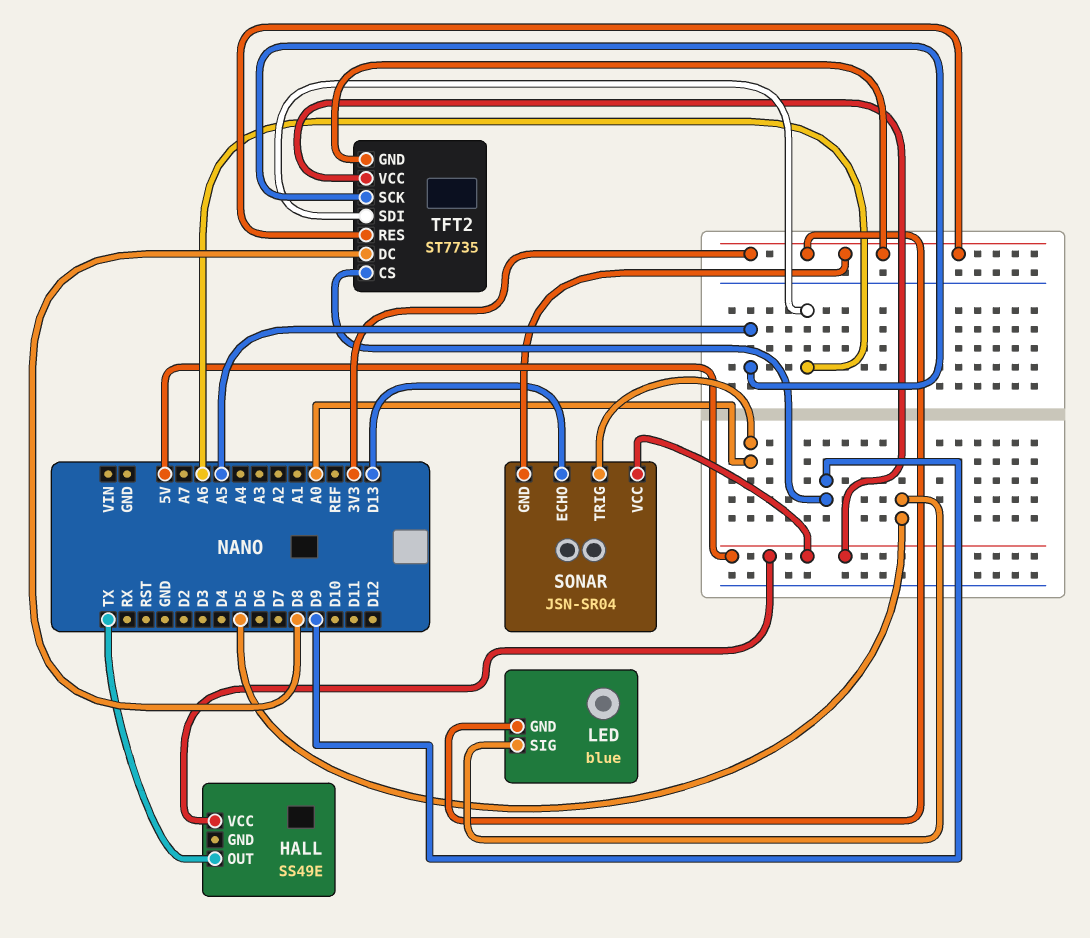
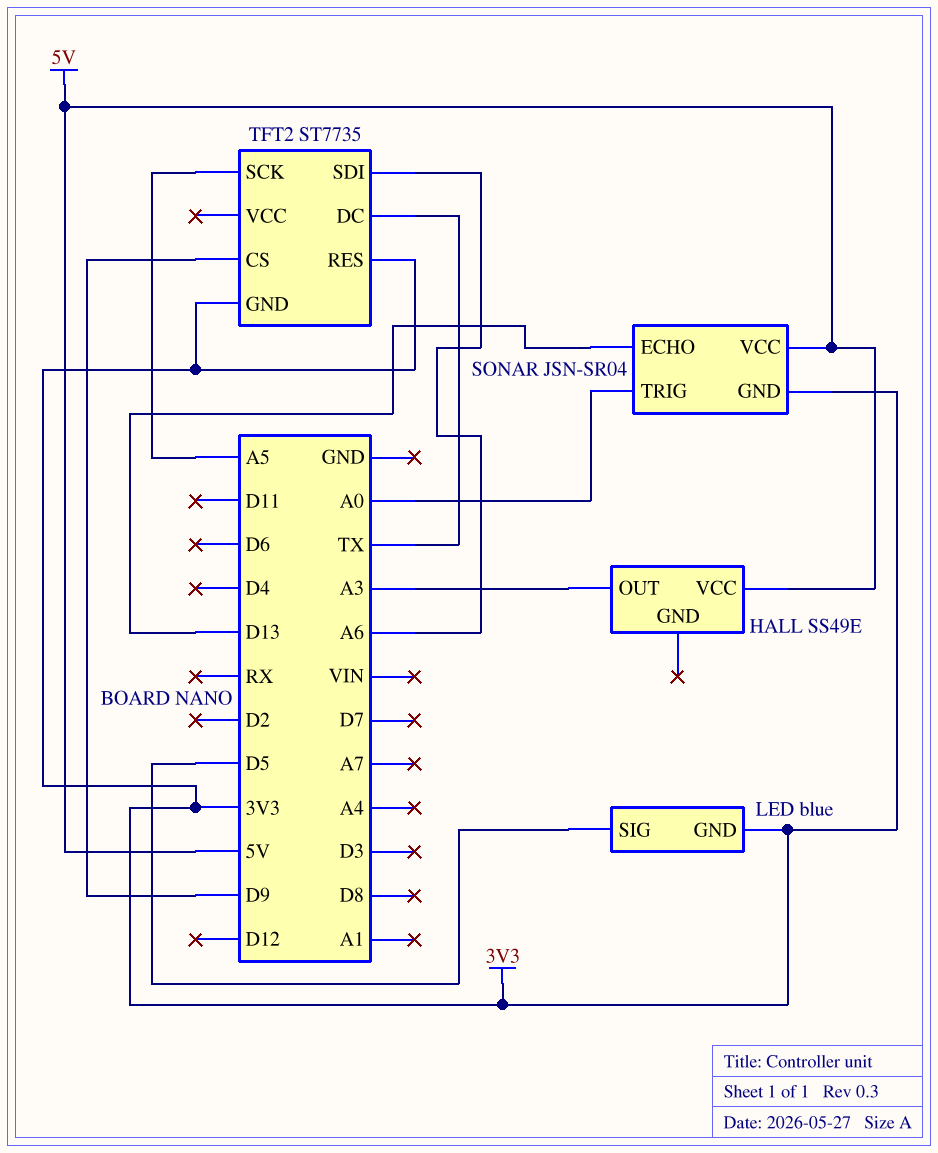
HALL pin OUT: TX -> A3
TFT2 pin DC: D8 -> TX
TFT2 pin VCC: 5V -> none

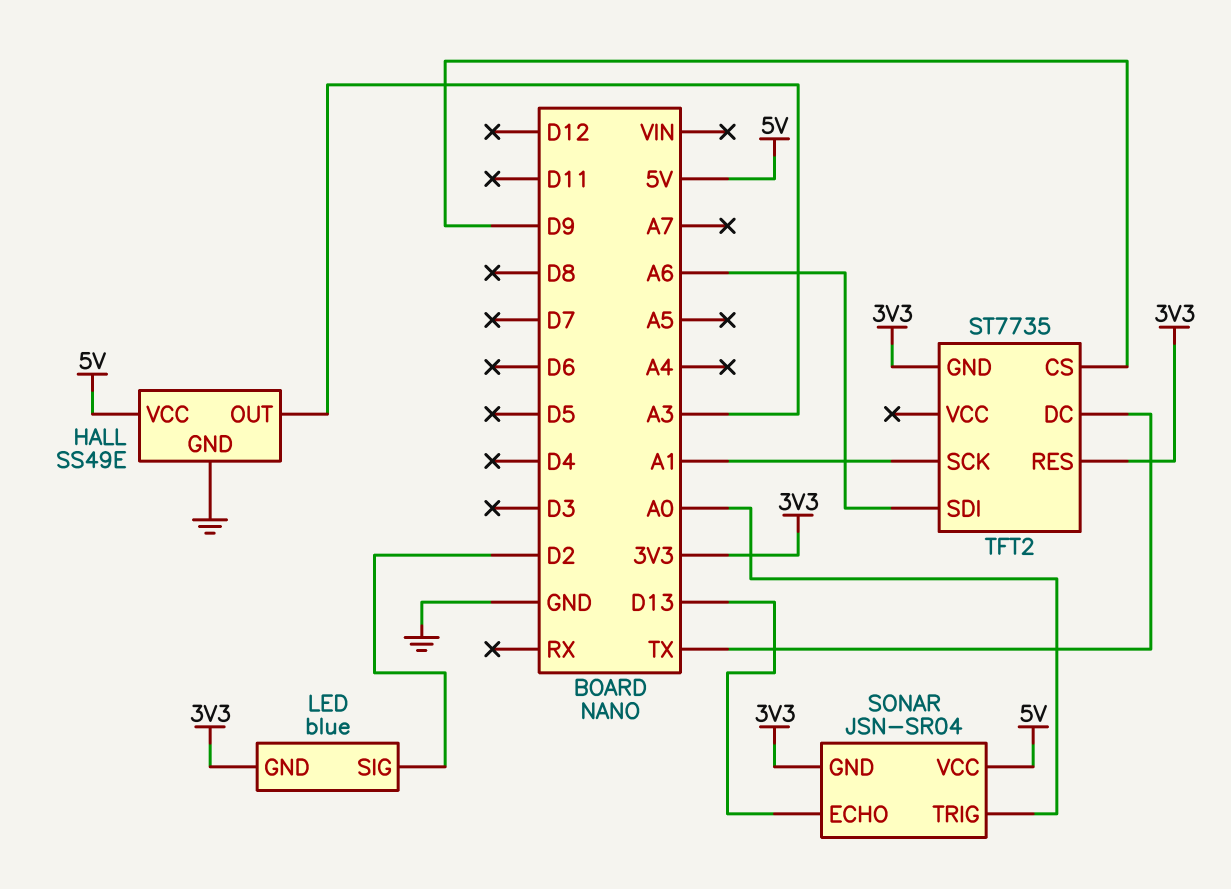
HALL pin GND: none -> GND
LED pin SIG: D5 -> D2
TFT2 pin SCK: A5 -> A1

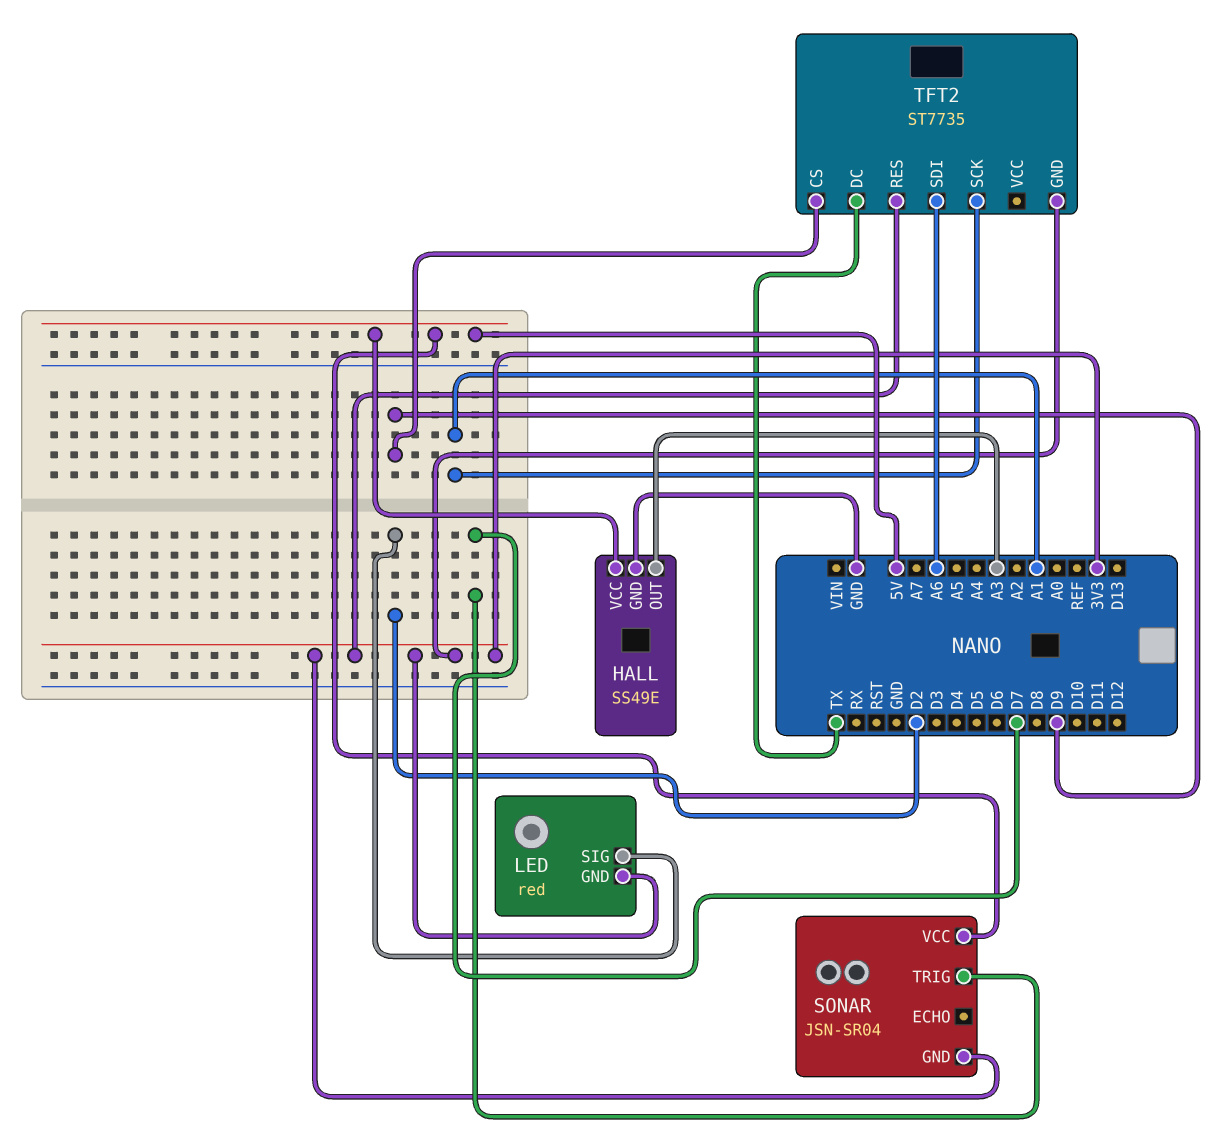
LED: blue -> red
SONAR pin ECHO: D13 -> none
SONAR pin TRIG: A0 -> D7

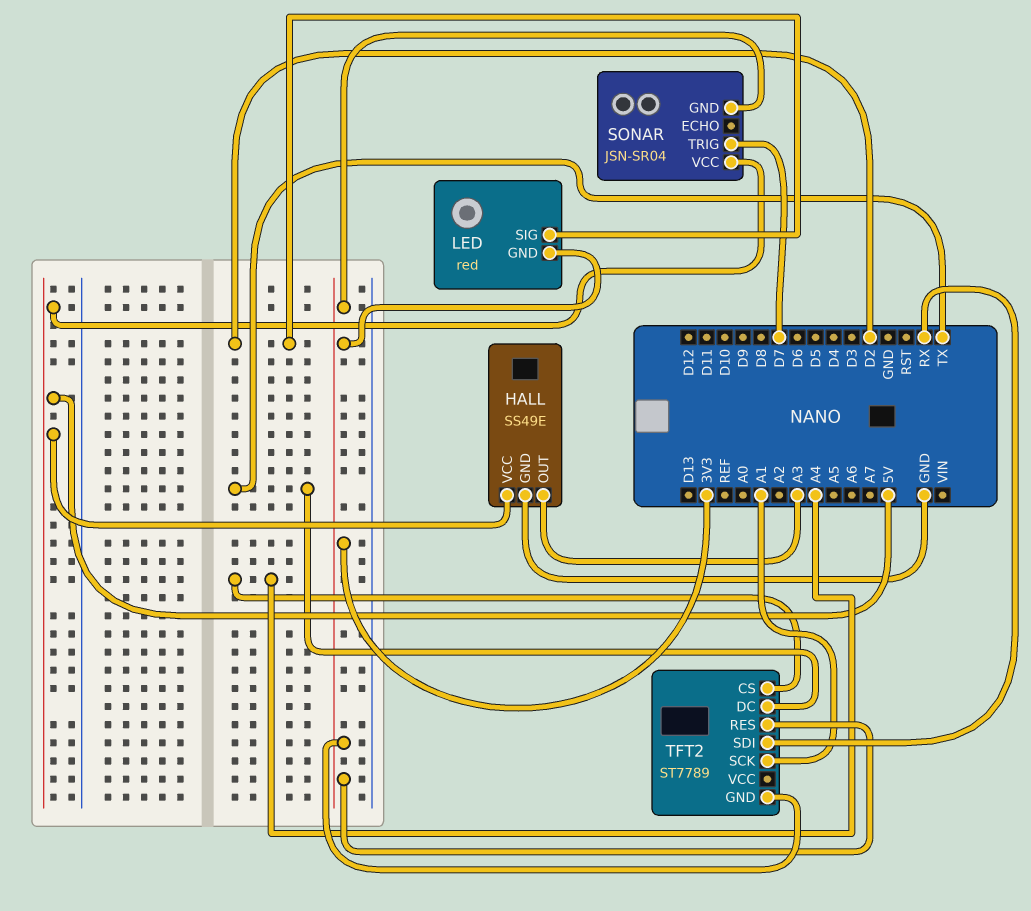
TFT2: ST7735 -> ST7789
TFT2 pin CS: D9 -> A4
TFT2 pin SDI: A6 -> RX

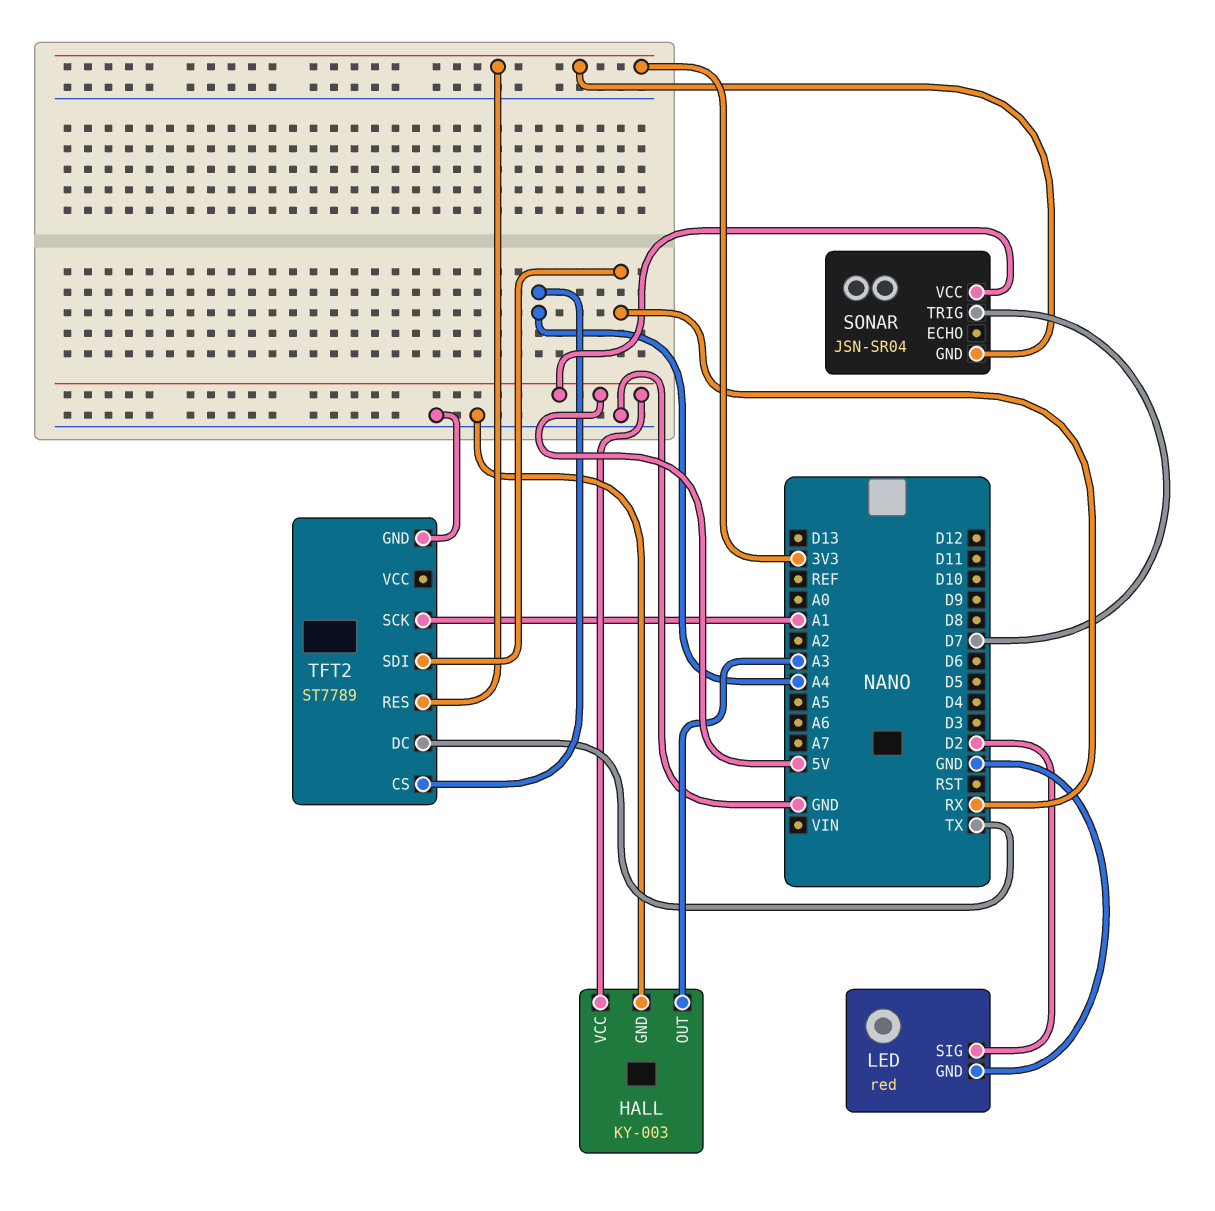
HALL: SS49E -> KY-003
LED pin GND: 3V3 -> GND
TFT2 pin GND: 3V3 -> GND

